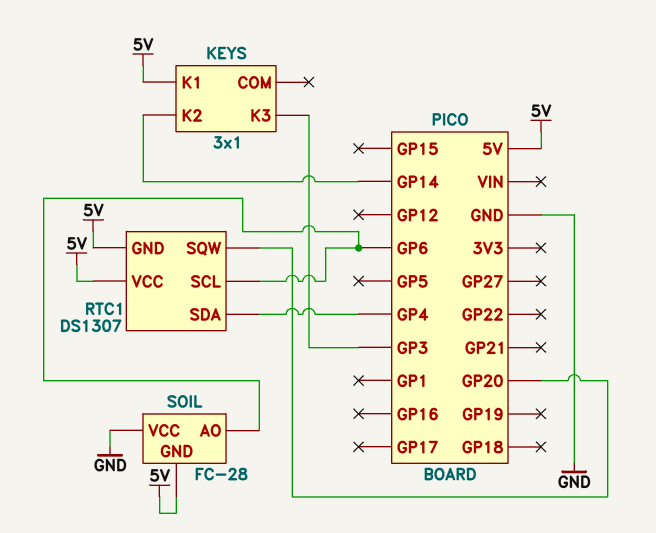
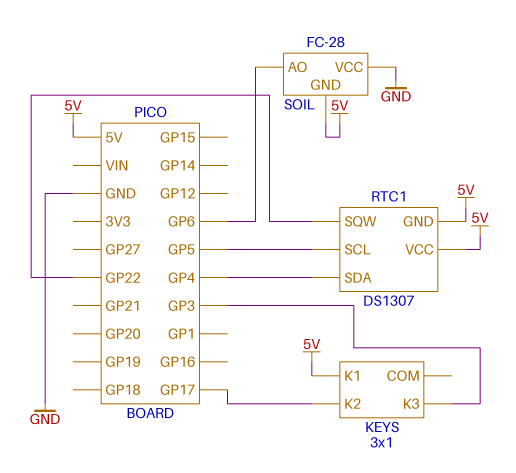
KEYS pin K2: GP14 -> GP17
RTC1 pin SCL: GP6 -> GP5
RTC1 pin SQW: GP20 -> GP22

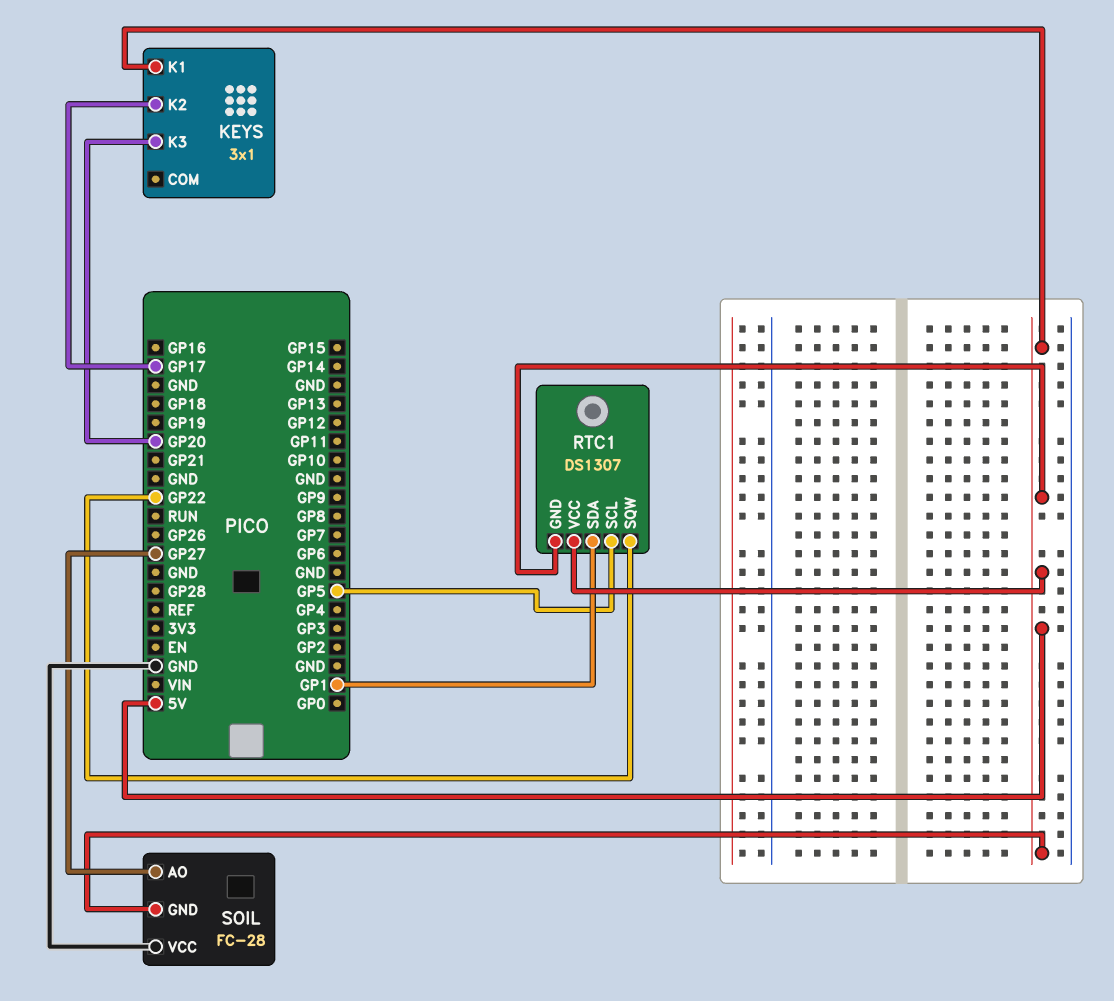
KEYS pin K3: GP3 -> GP20
RTC1 pin SDA: GP4 -> GP1
SOIL pin AO: GP6 -> GP27

